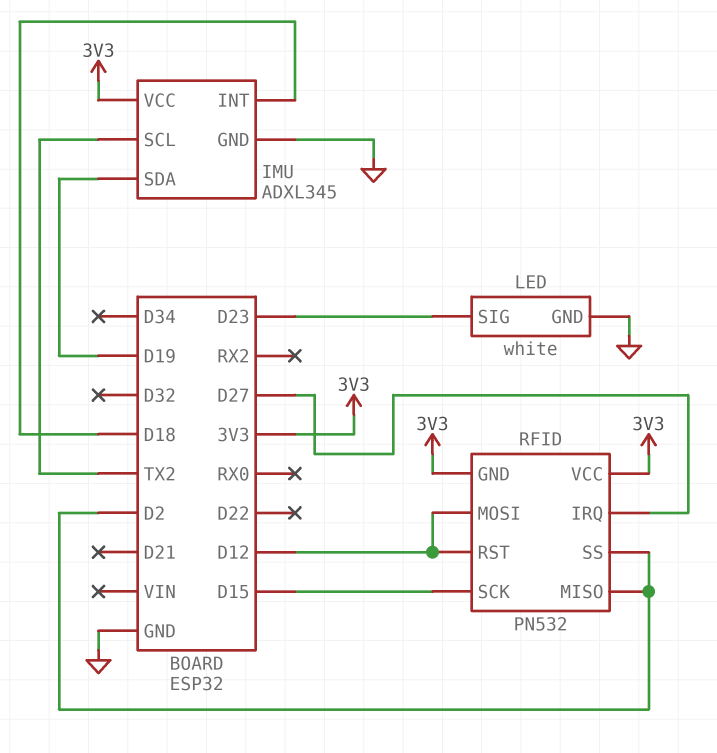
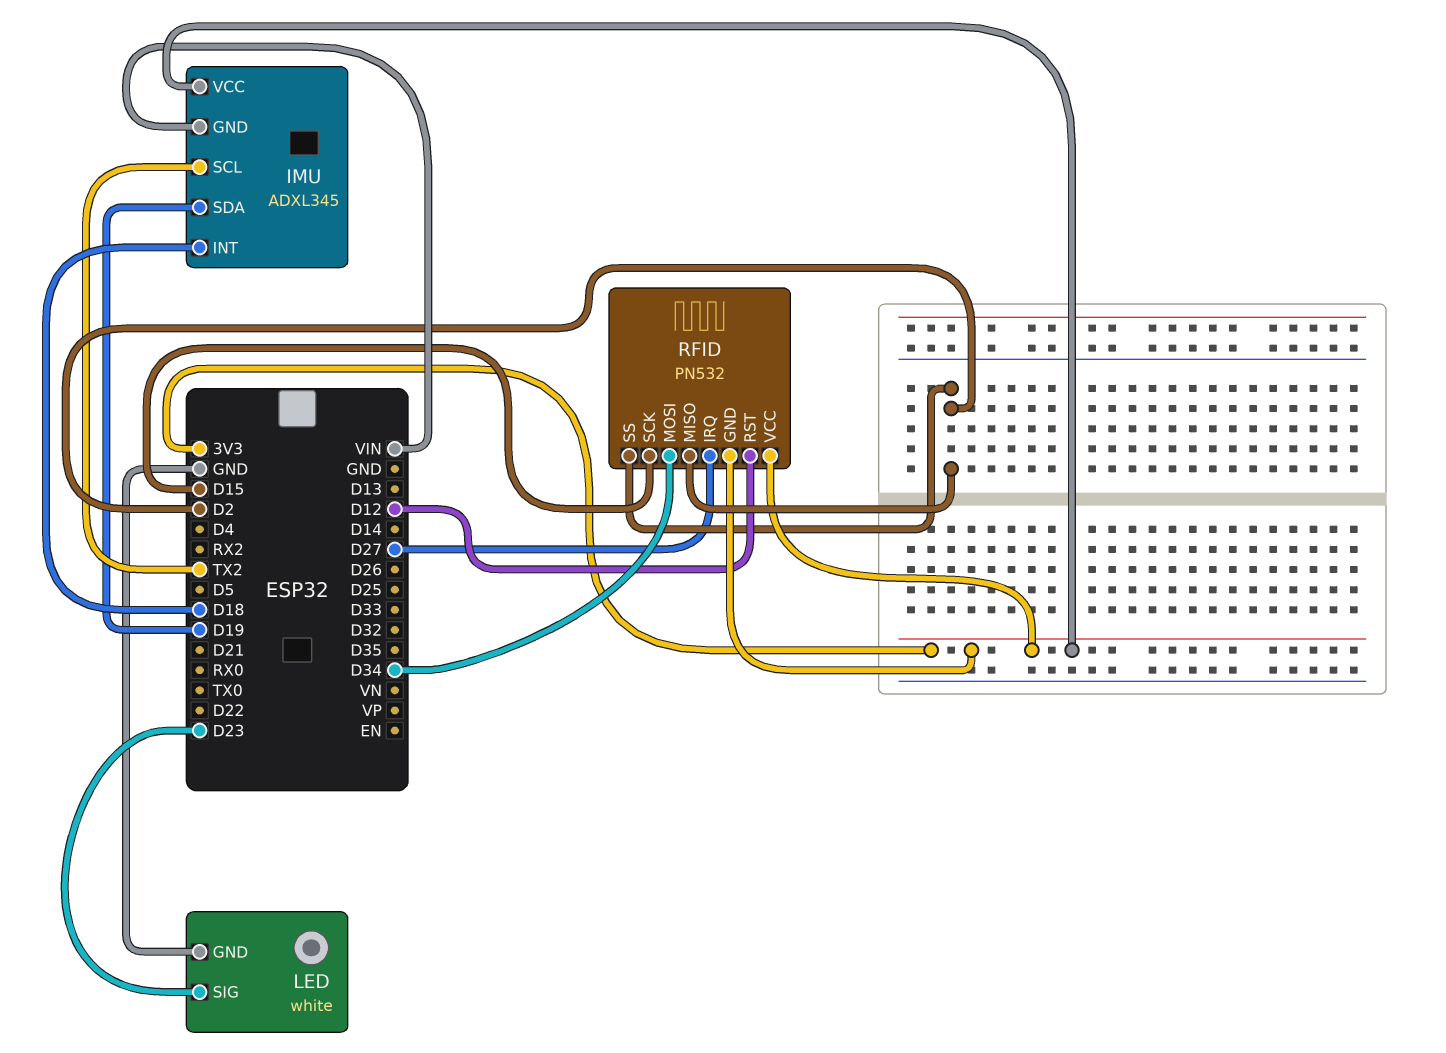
IMU pin GND: GND -> VIN
RFID pin MOSI: D12 -> D34

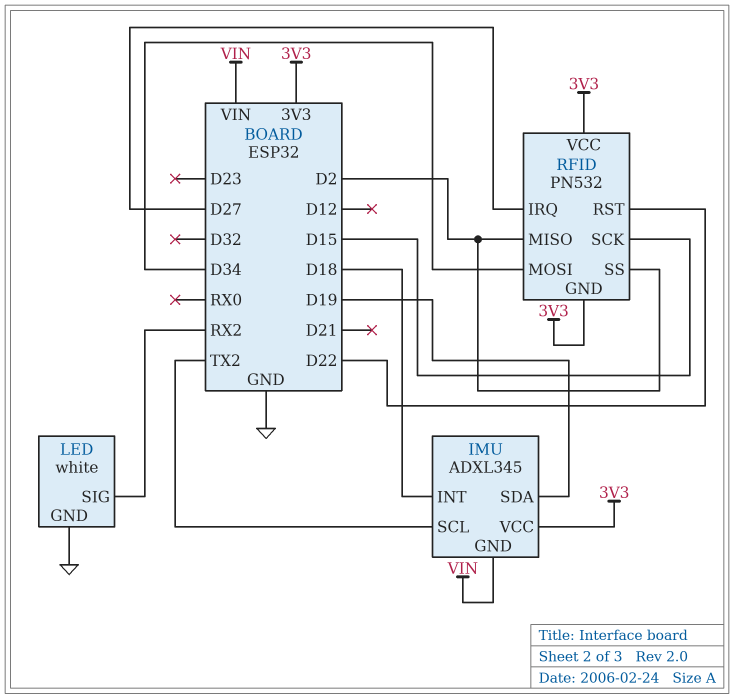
LED pin SIG: D23 -> RX2
RFID pin RST: D12 -> D22

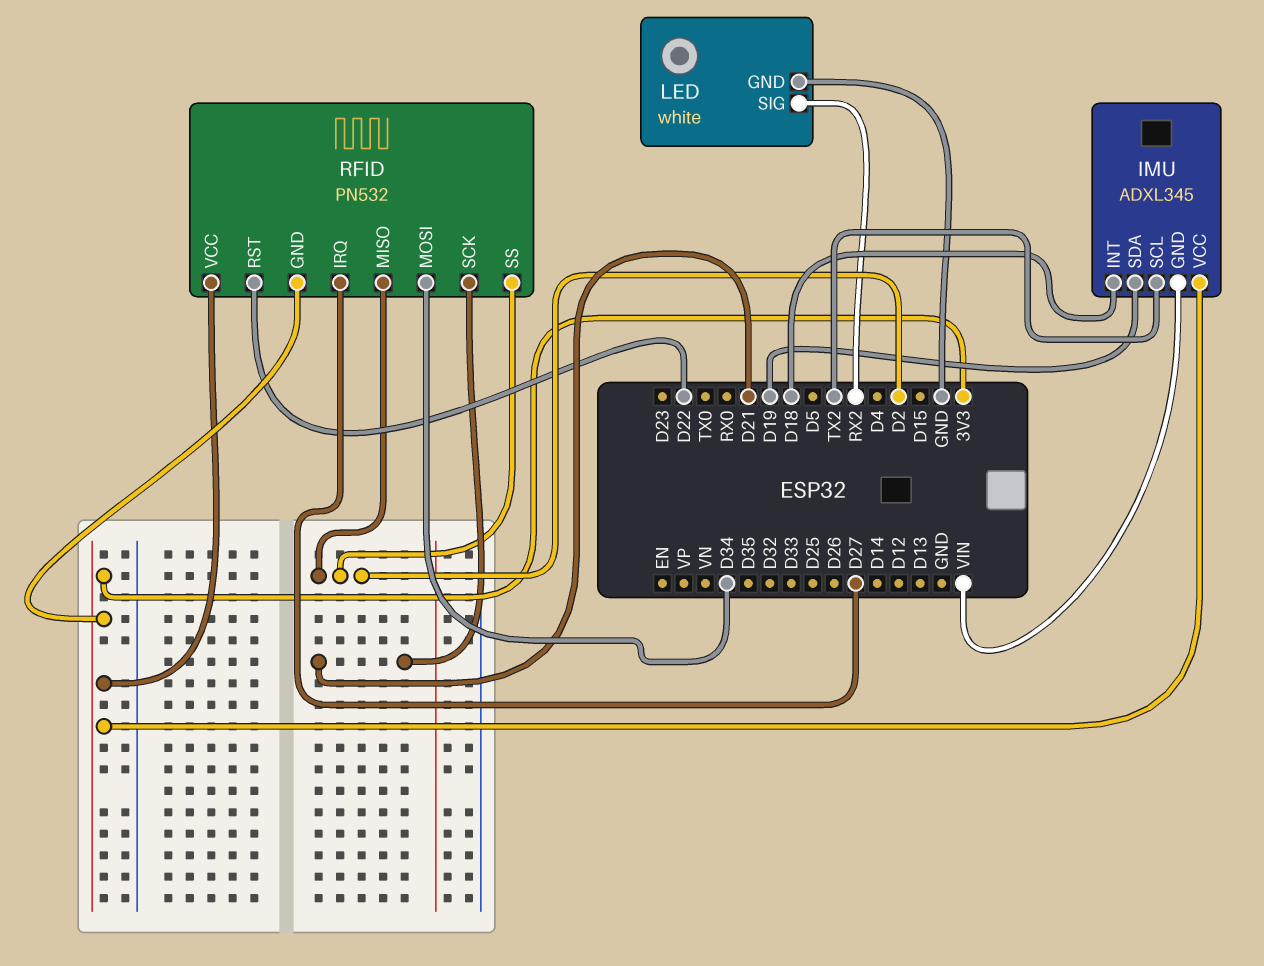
RFID pin SCK: D15 -> D21

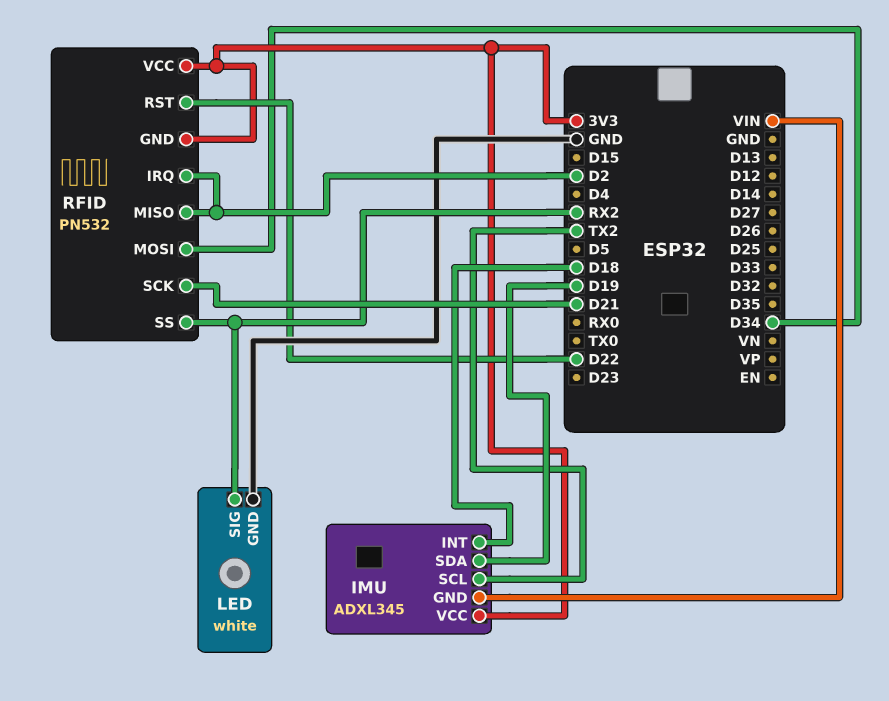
RFID pin IRQ: D27 -> D2
RFID pin SS: D2 -> RX2

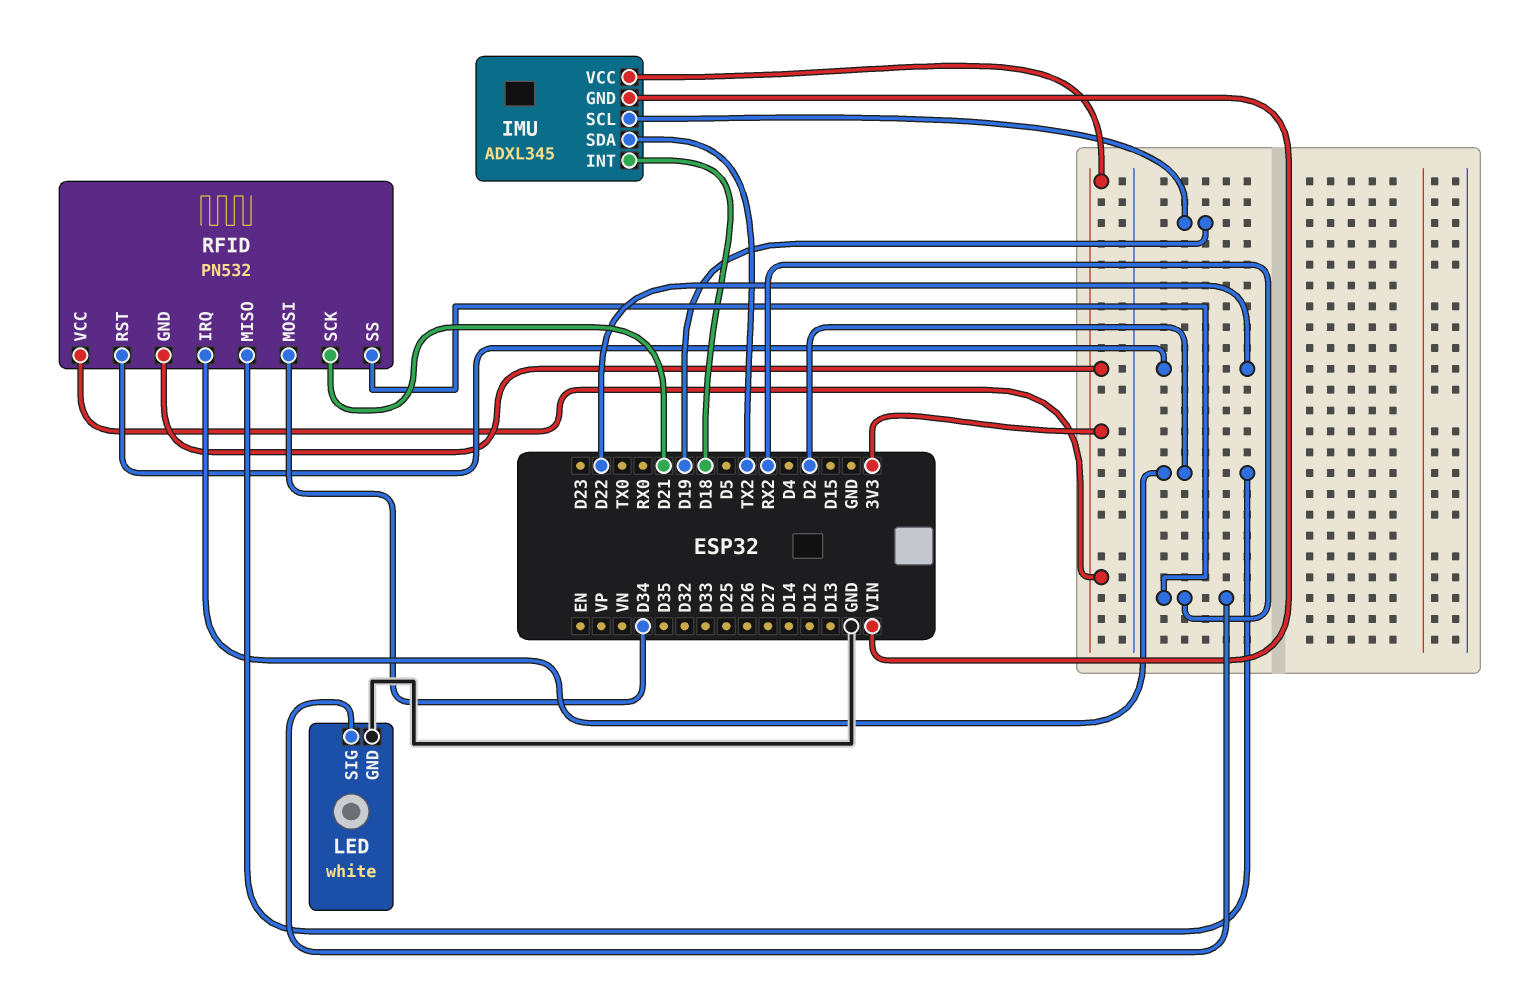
IMU pin SCL: TX2 -> D19
IMU pin SDA: D19 -> TX2

